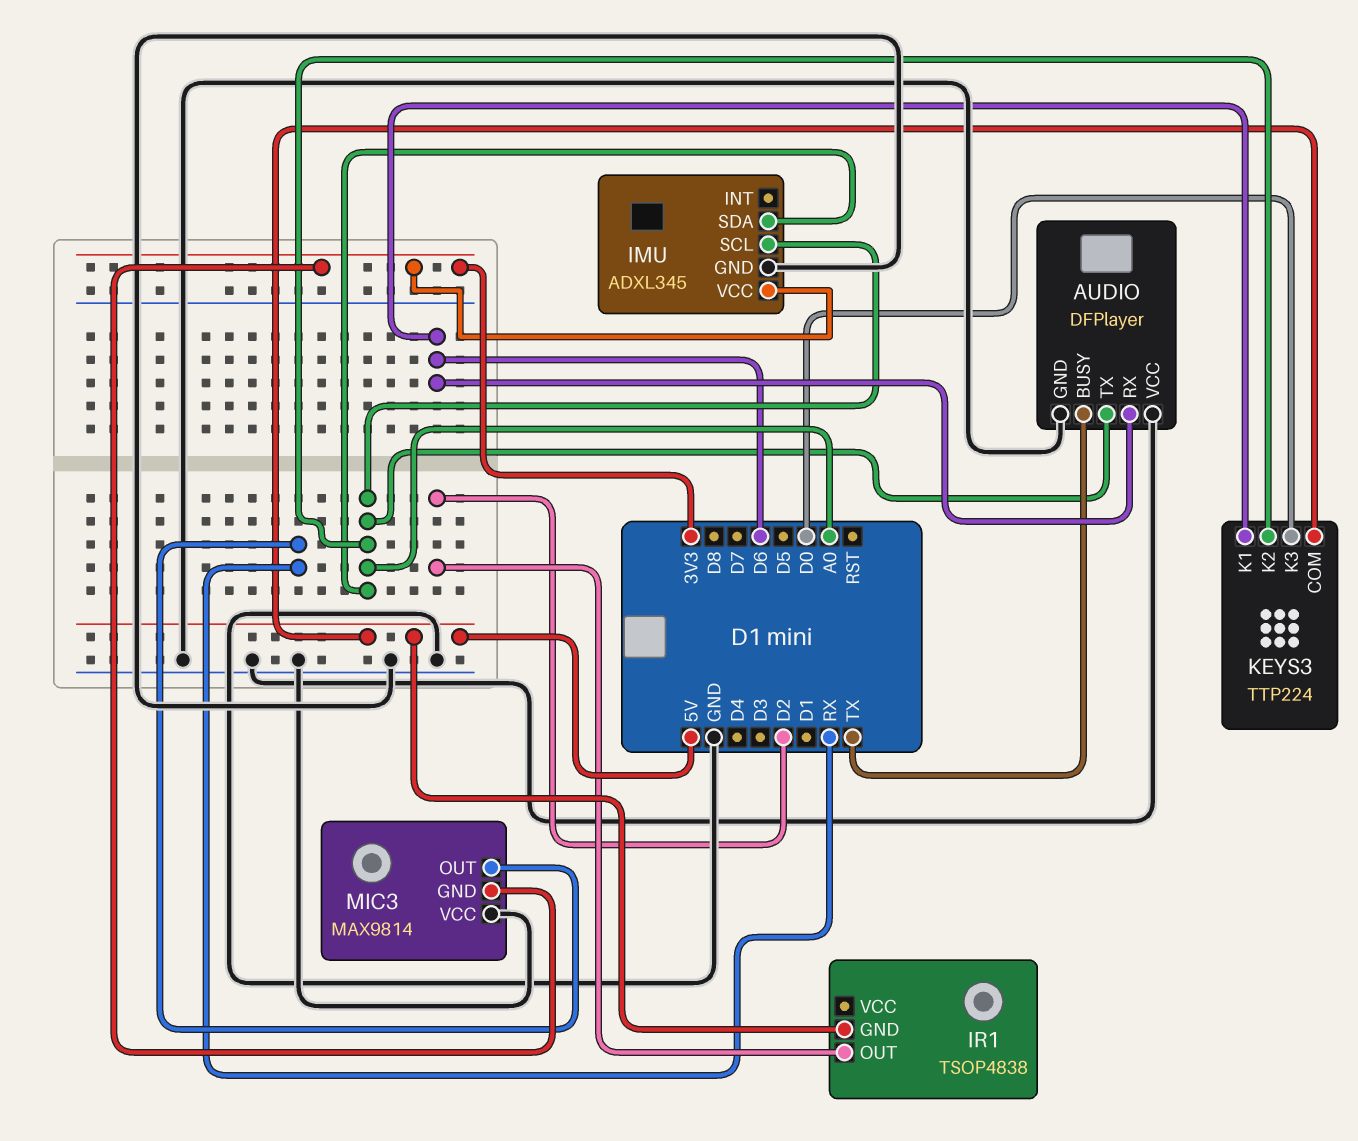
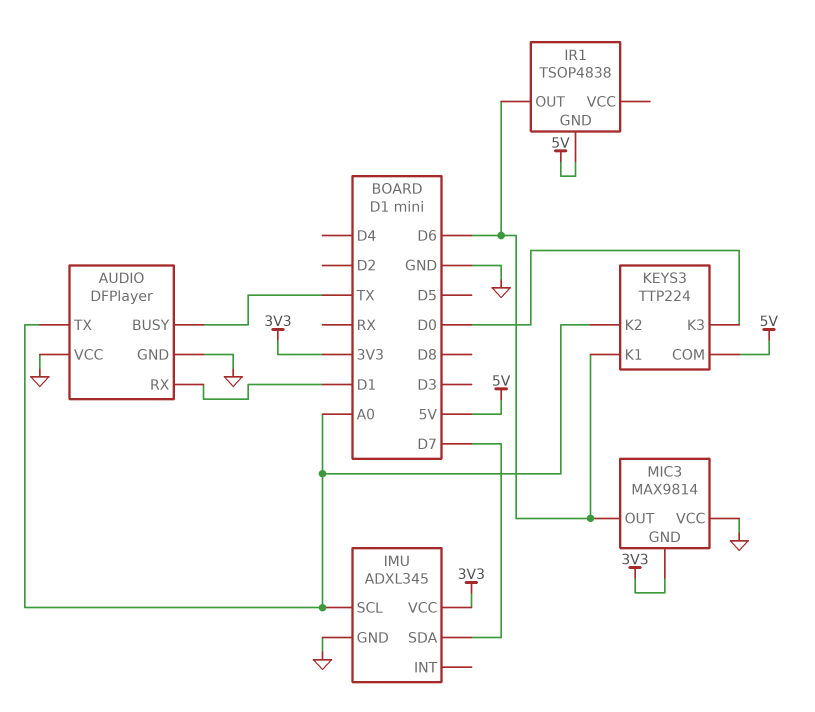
AUDIO pin RX: D6 -> D1
IMU pin SDA: A0 -> D7
IR1 pin OUT: D2 -> D6
MIC3 pin OUT: RX -> D6

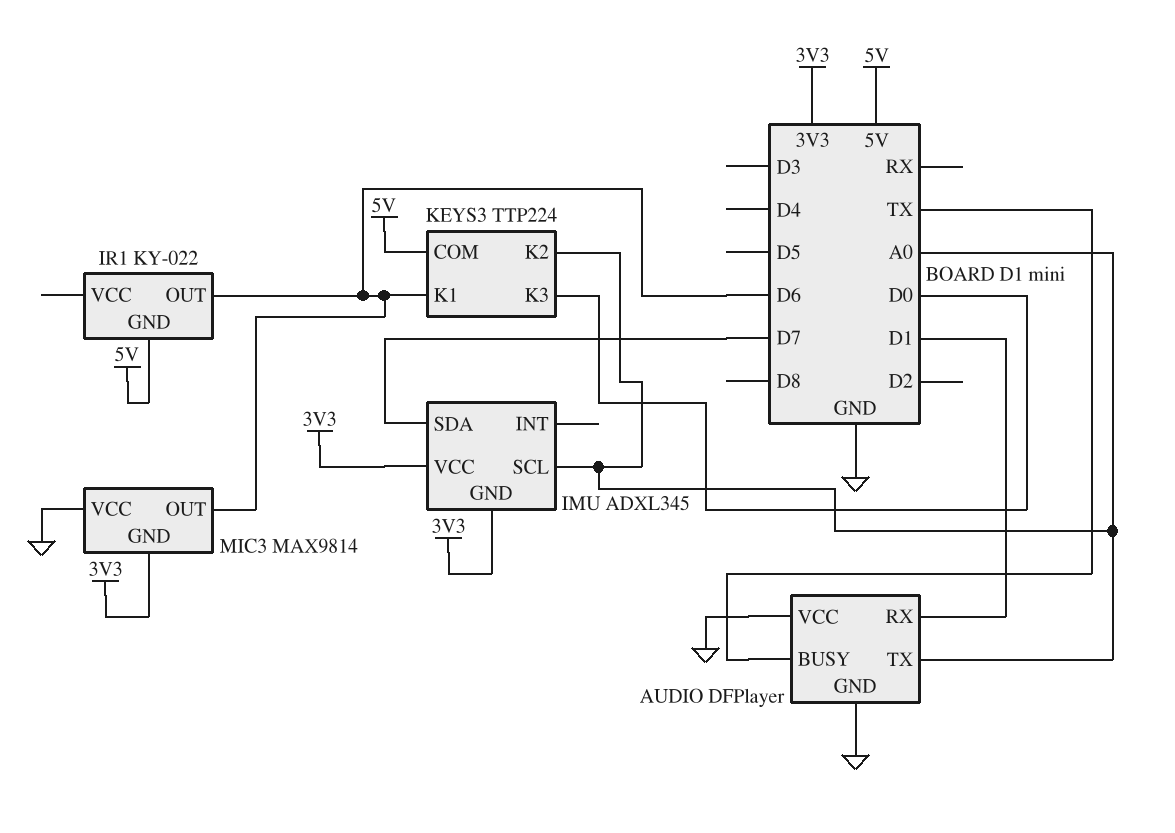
IMU pin GND: GND -> 3V3
IR1: TSOP4838 -> KY-022

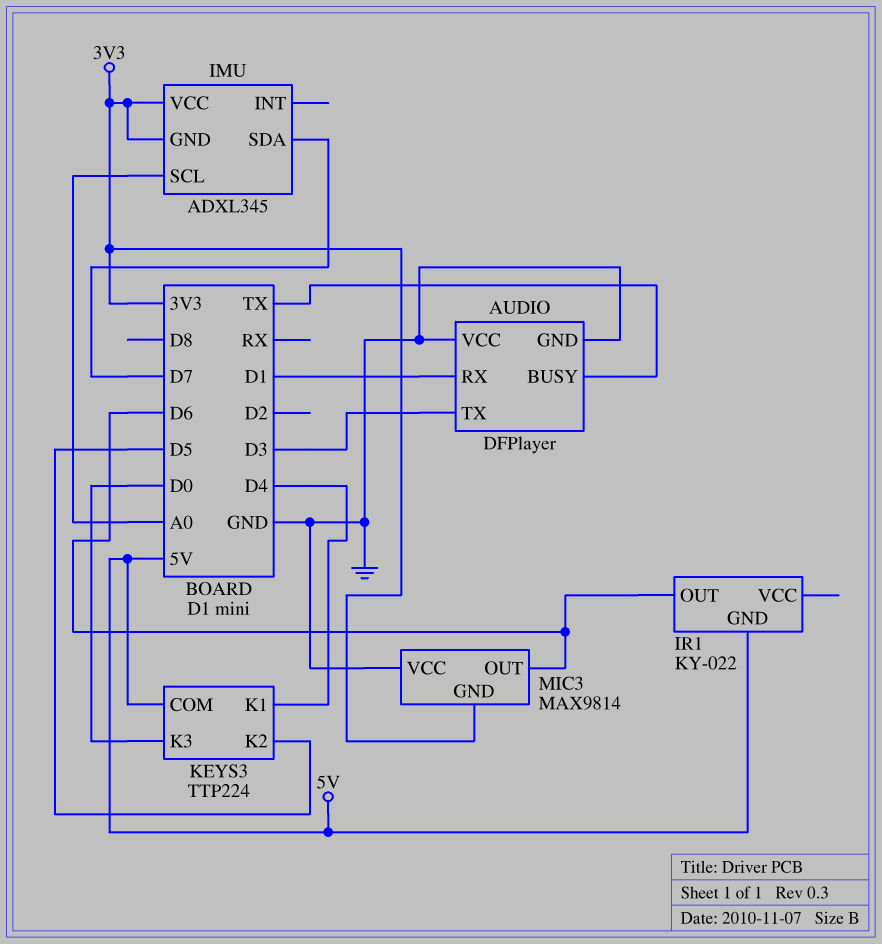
AUDIO pin TX: A0 -> D3
KEYS3 pin K1: D6 -> D4
KEYS3 pin K2: A0 -> D5

